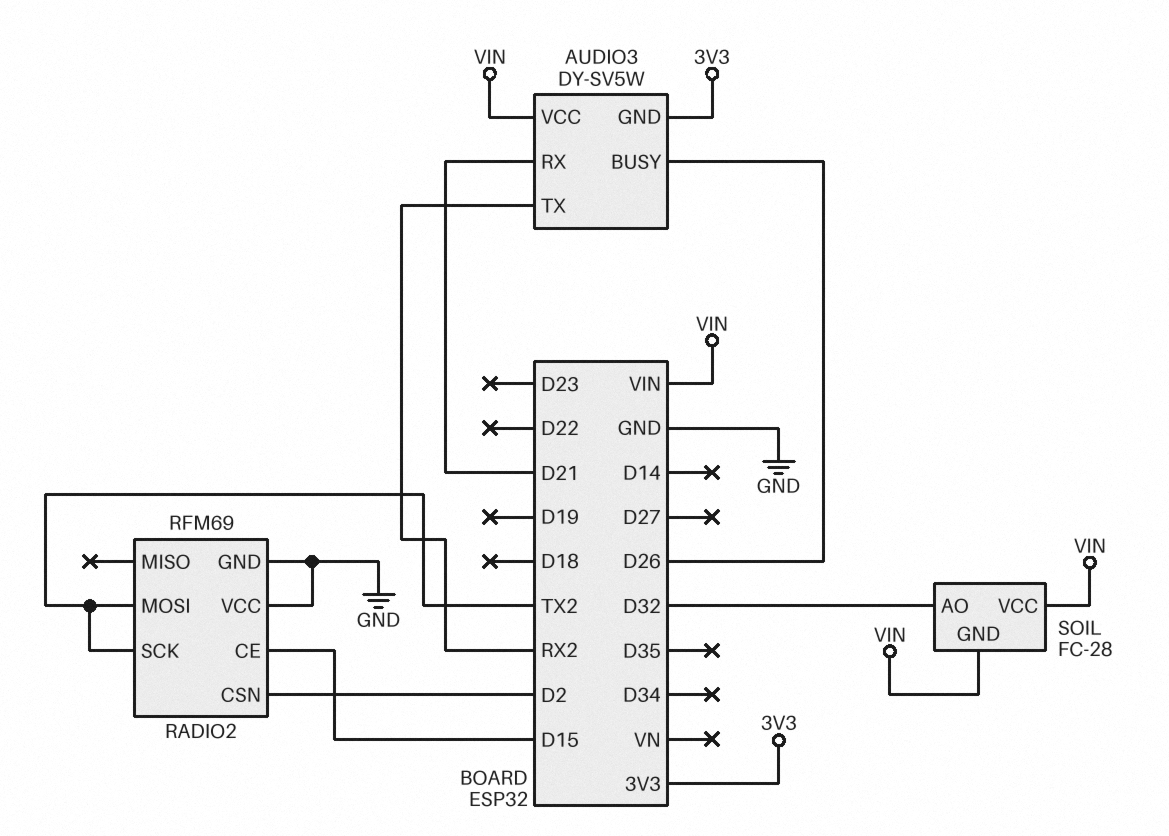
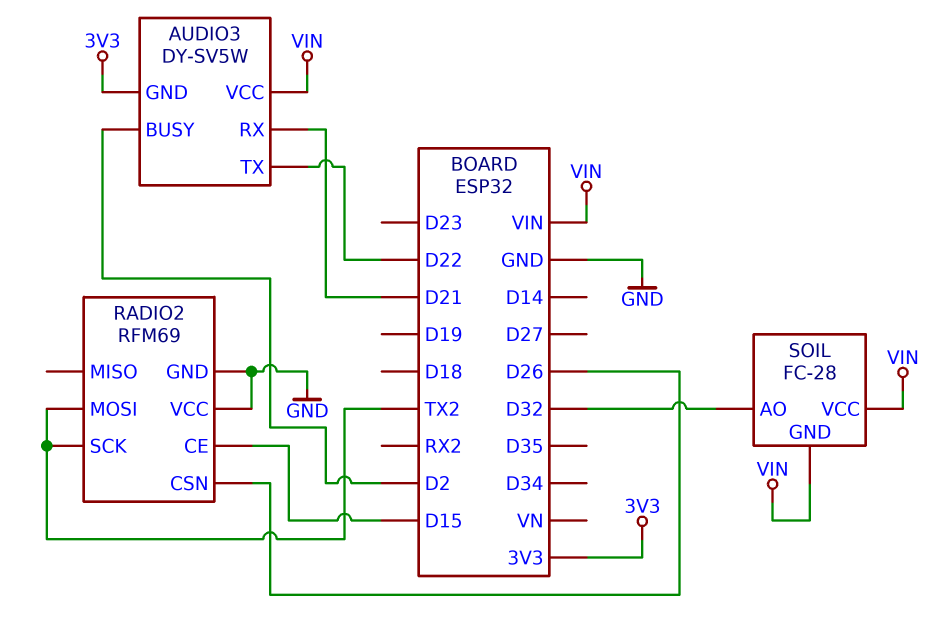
AUDIO3 pin BUSY: D26 -> D2
AUDIO3 pin TX: RX2 -> D22
RADIO2 pin CSN: D2 -> D26

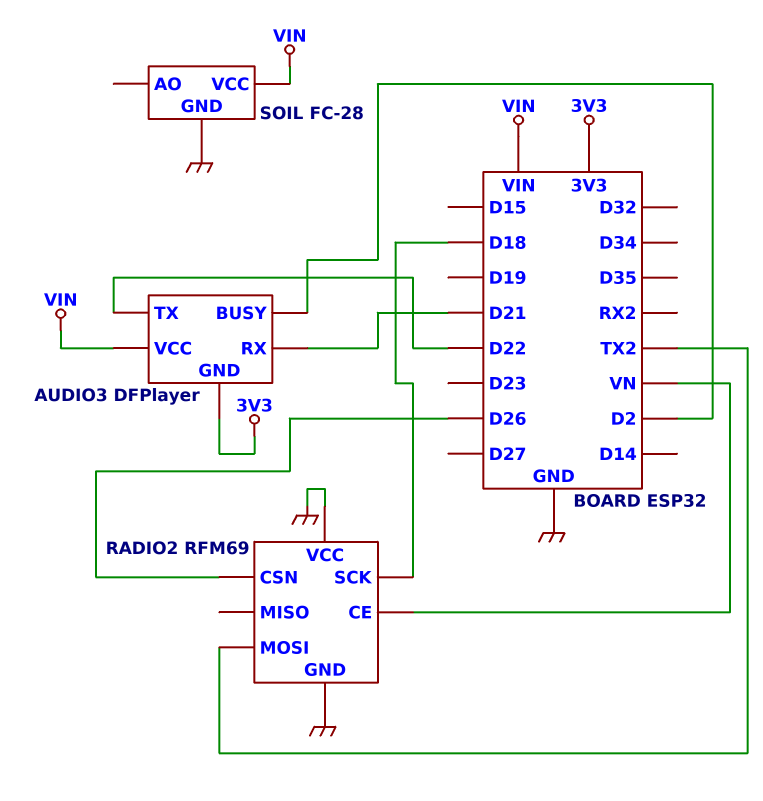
AUDIO3: DY-SV5W -> DFPlayer
RADIO2 pin CE: D15 -> VN
RADIO2 pin SCK: TX2 -> D18
SOIL pin AO: D32 -> none
SOIL pin GND: VIN -> GND

